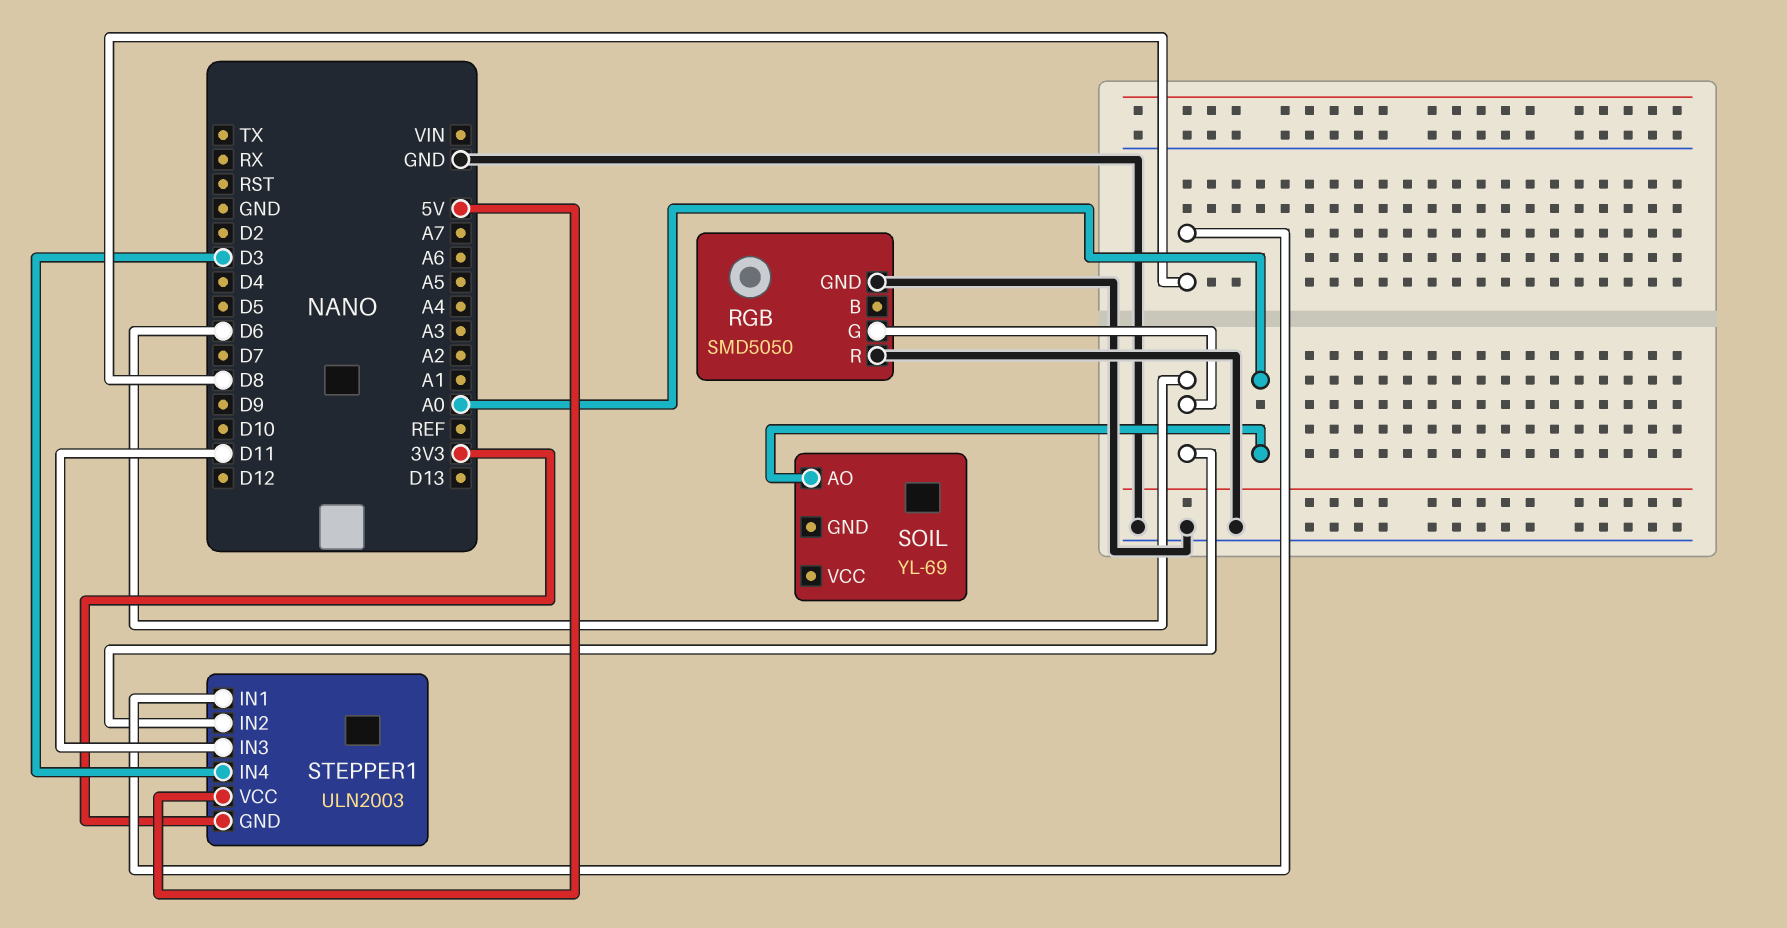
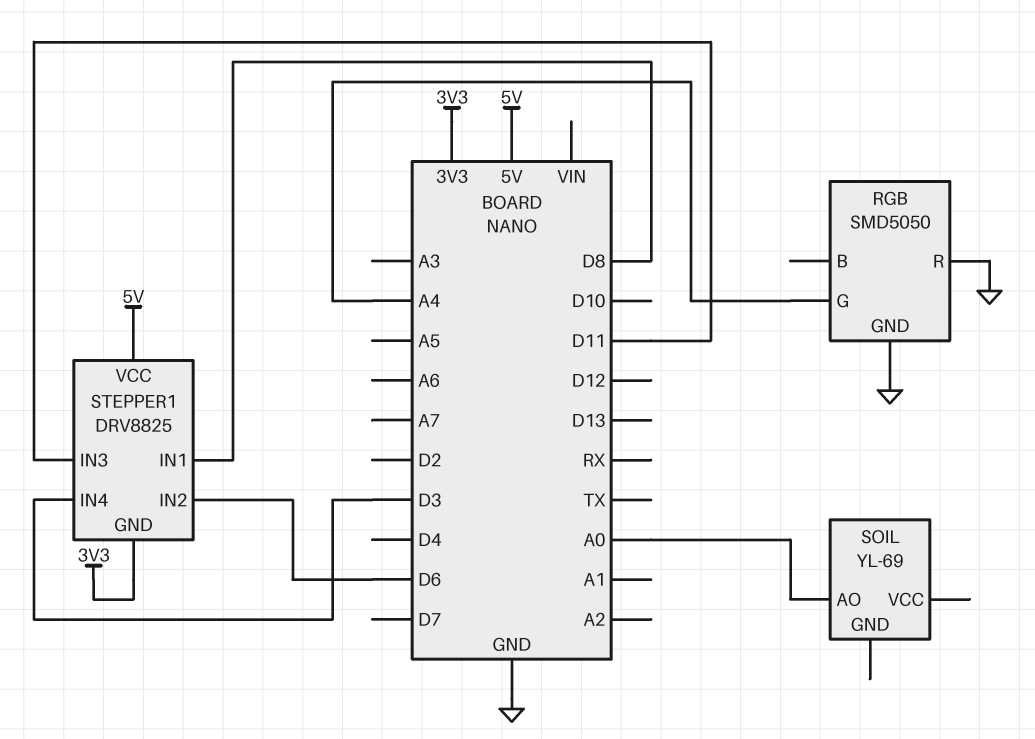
RGB pin G: D6 -> A4
STEPPER1: ULN2003 -> DRV8825

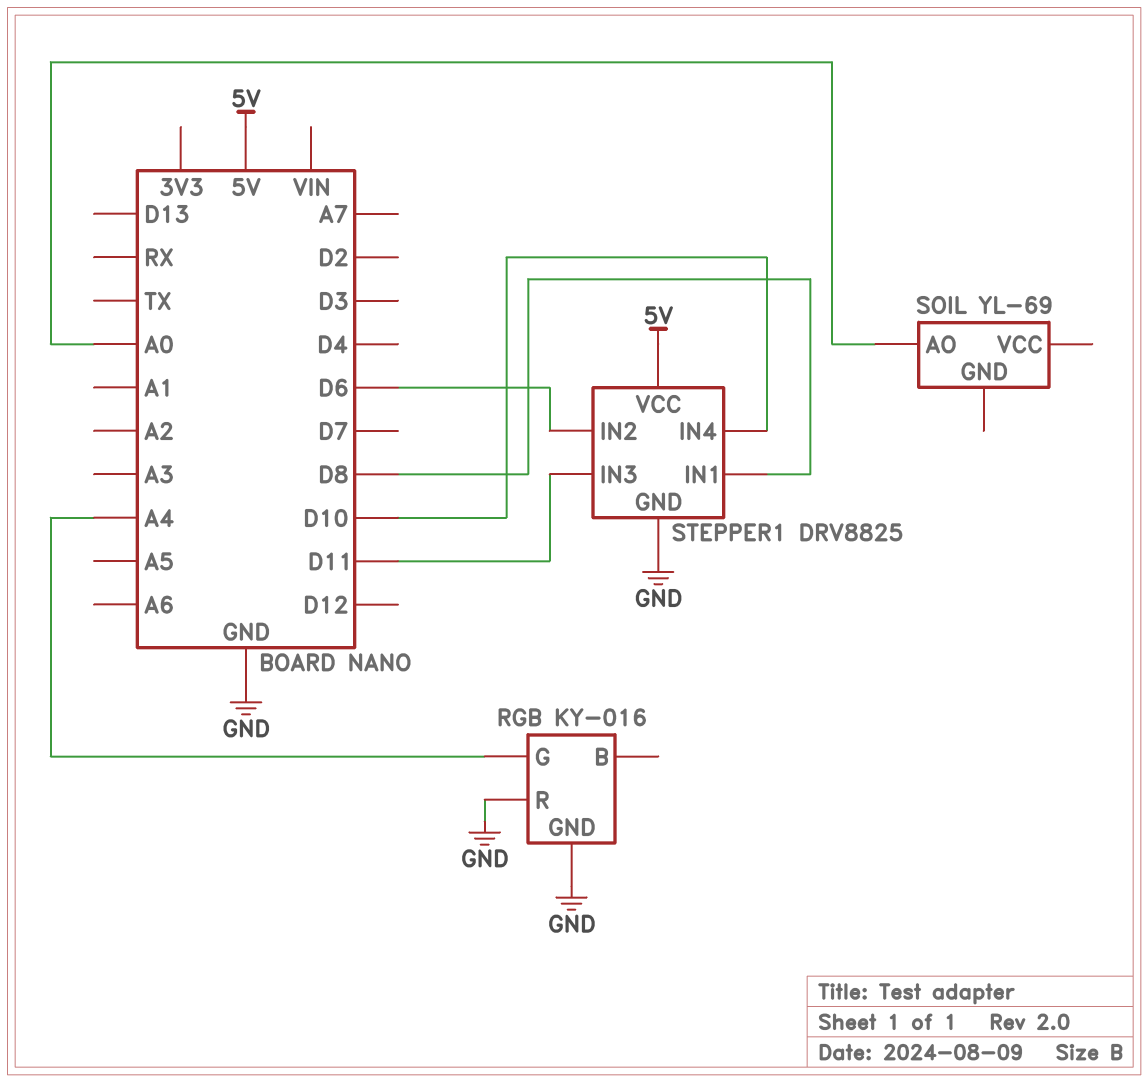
RGB: SMD5050 -> KY-016
STEPPER1 pin GND: 3V3 -> GND
STEPPER1 pin IN4: D3 -> D10

